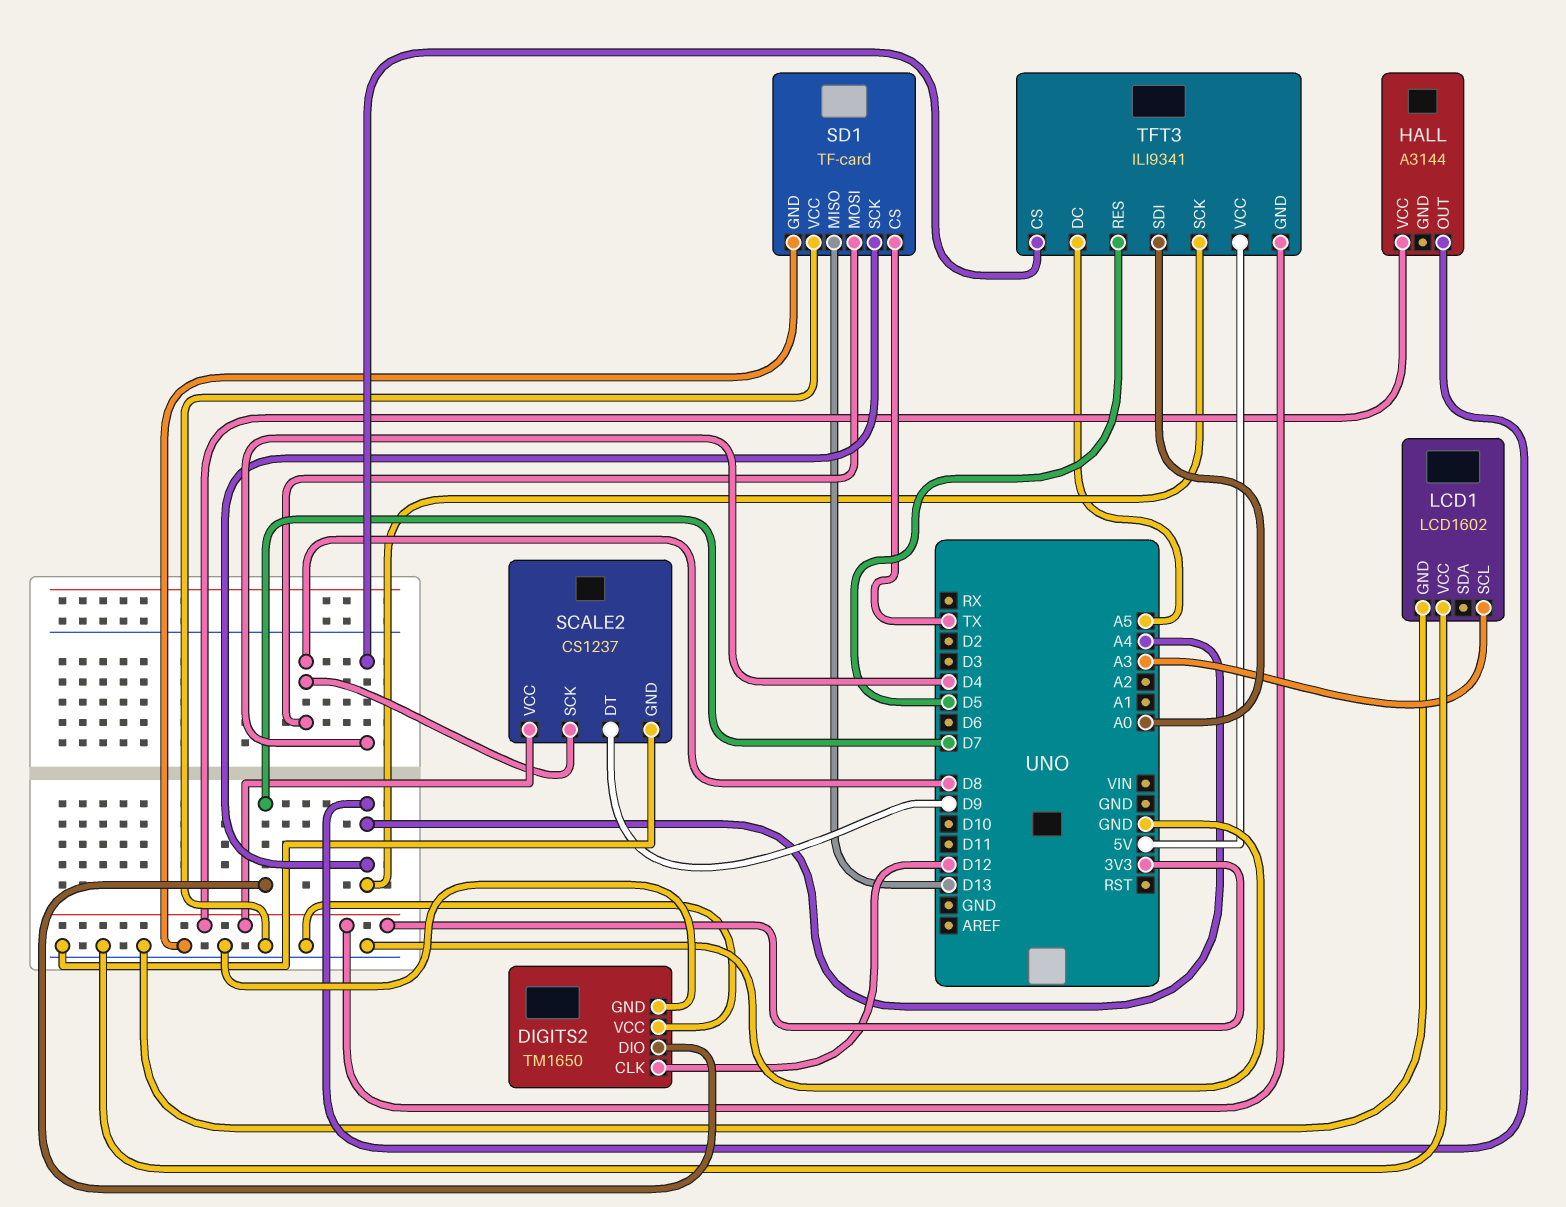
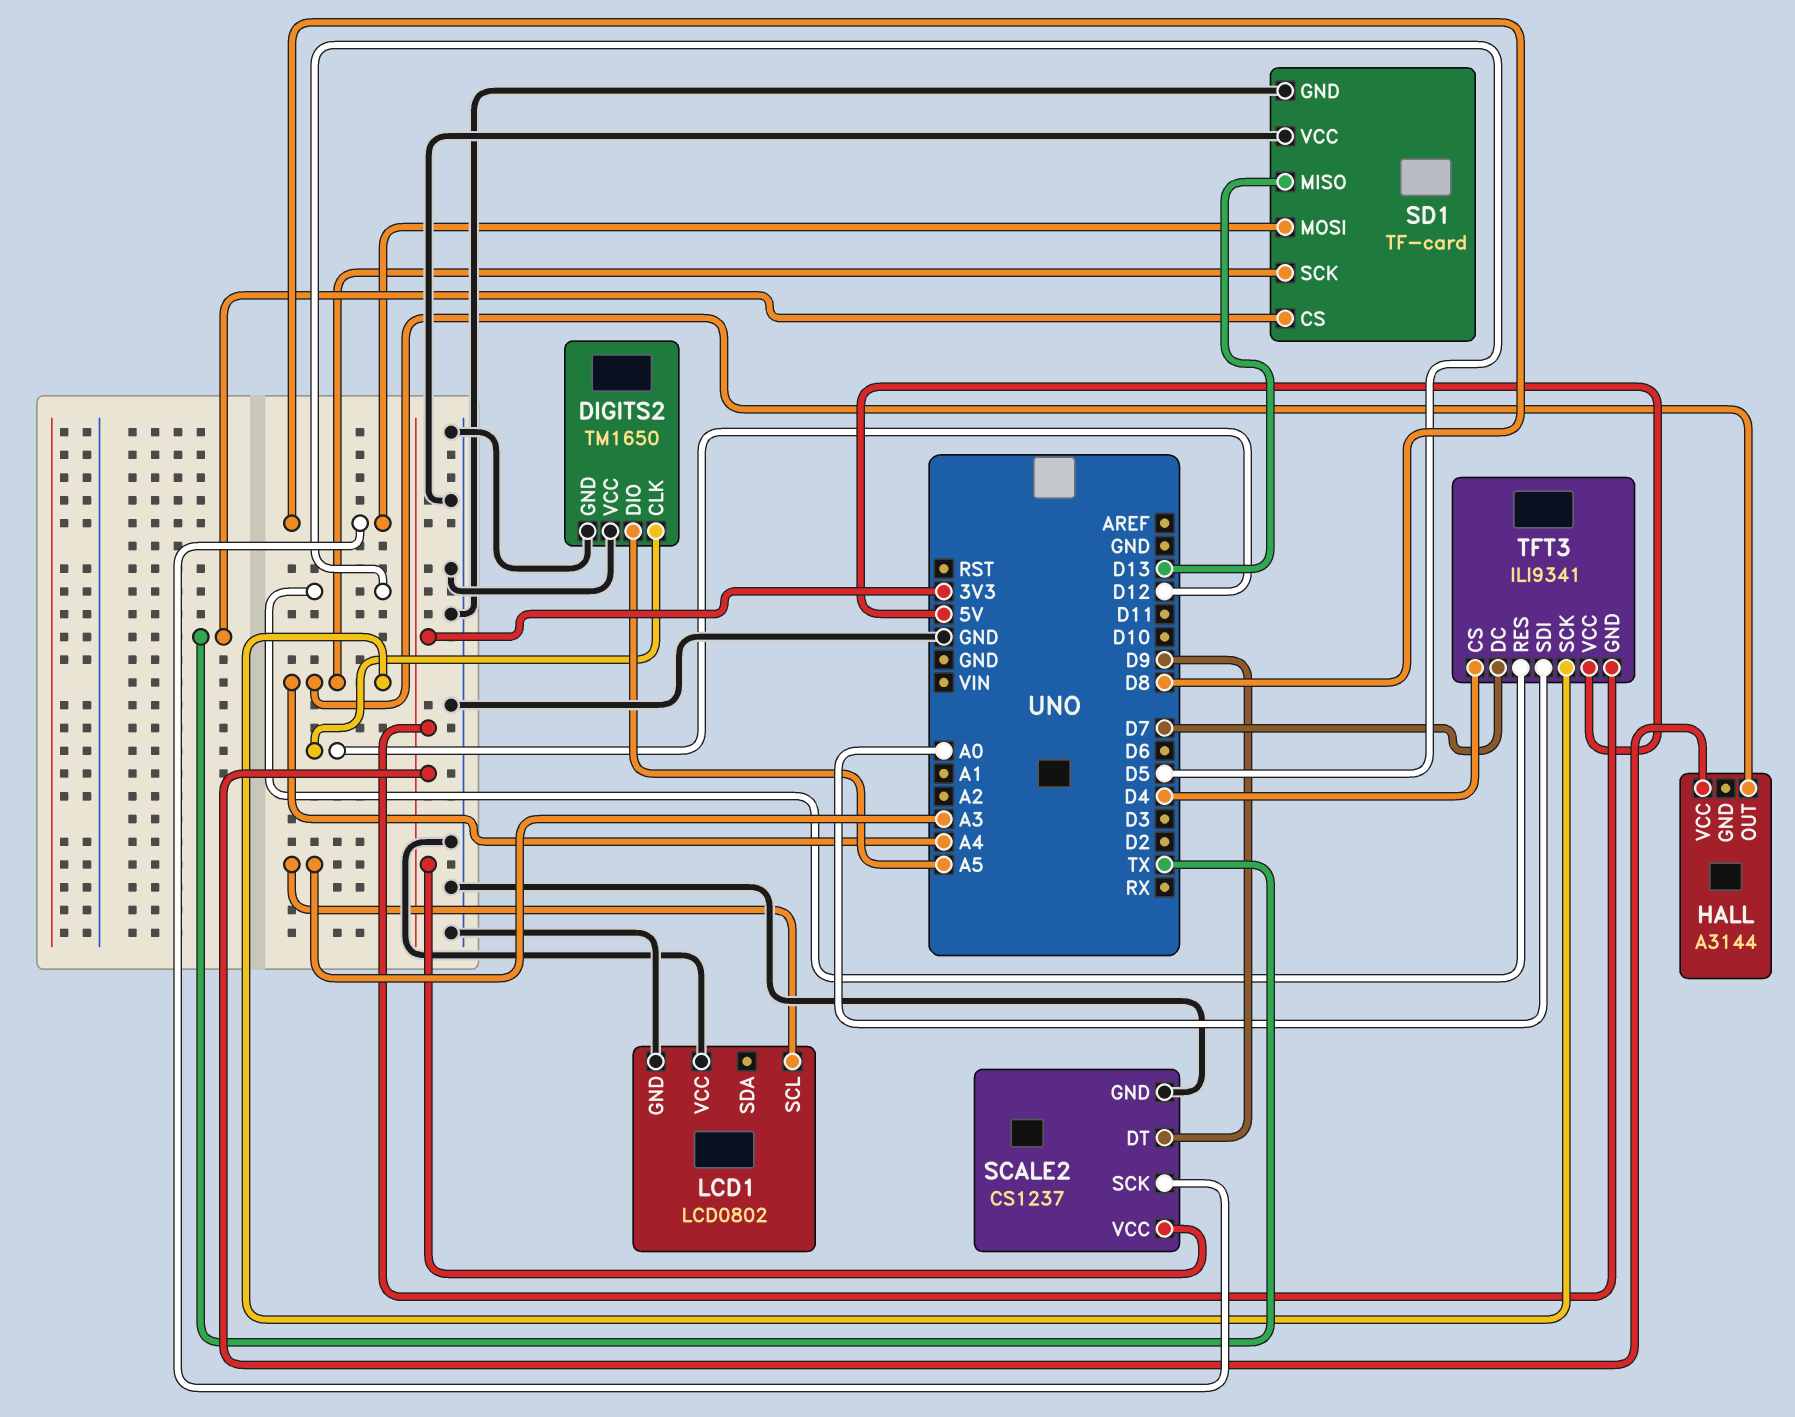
DIGITS2 pin DIO: D7 -> A5
LCD1: LCD1602 -> LCD0802
TFT3 pin DC: A5 -> D7

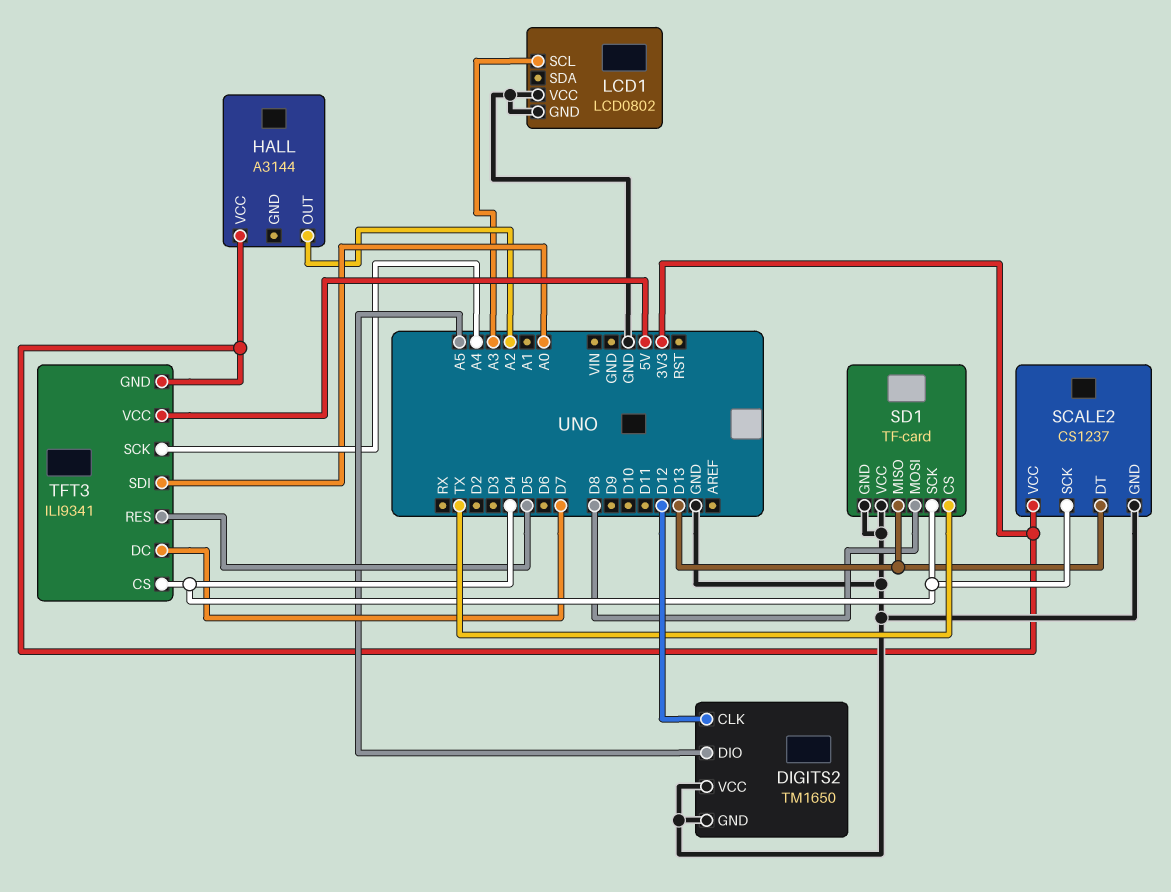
HALL pin OUT: A4 -> A2
SCALE2 pin DT: D9 -> D13
SCALE2 pin SCK: D8 -> D4
SD1 pin SCK: A4 -> D4

